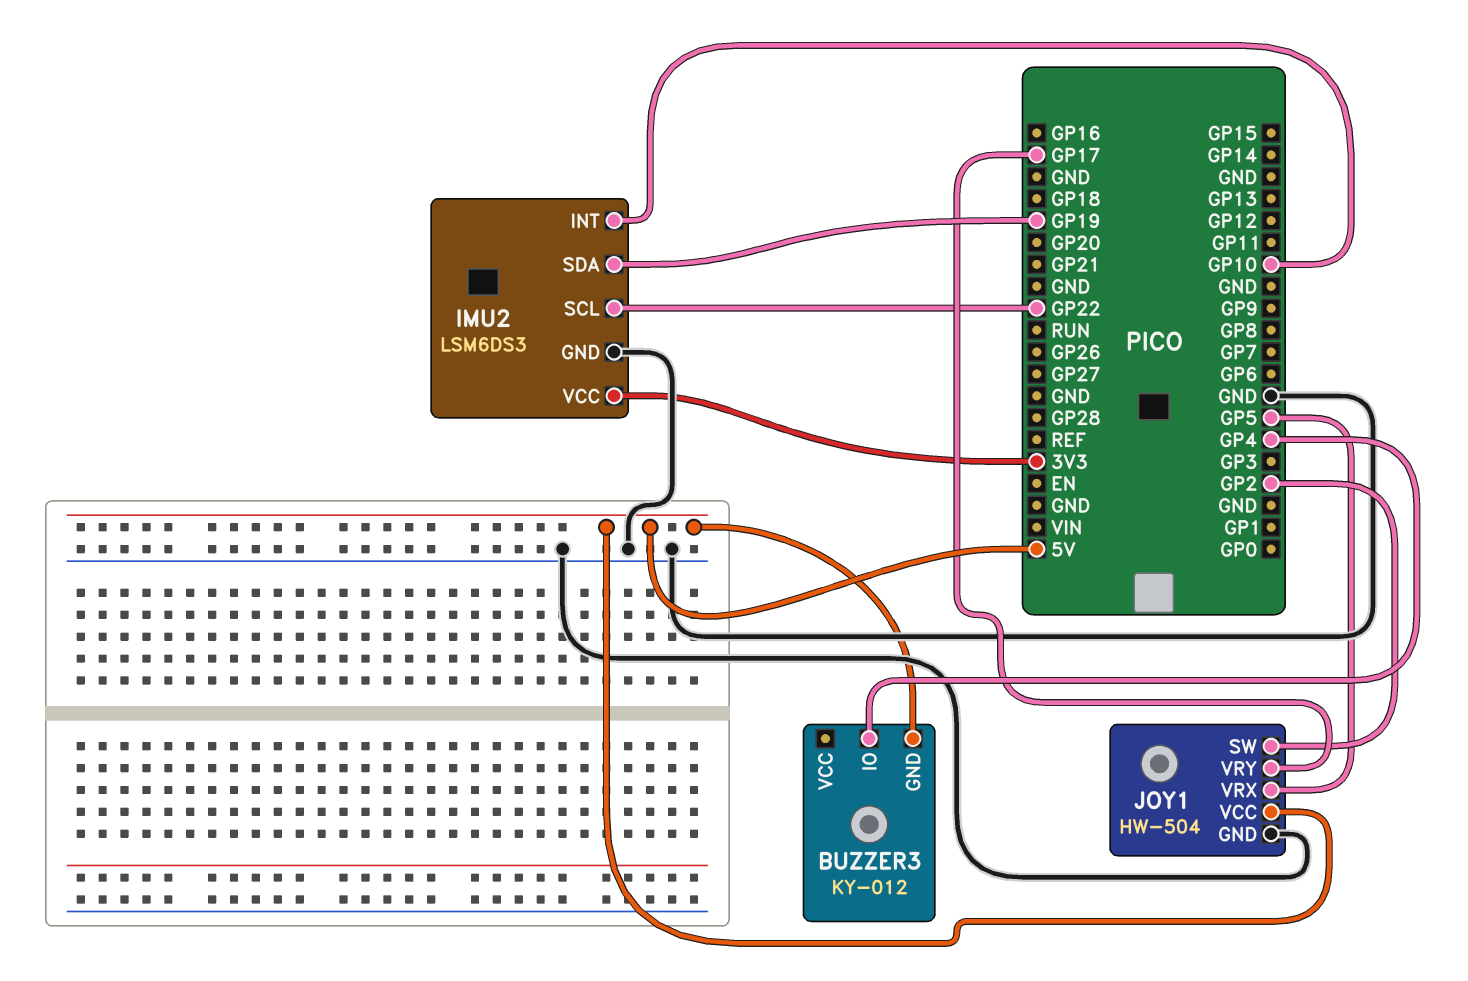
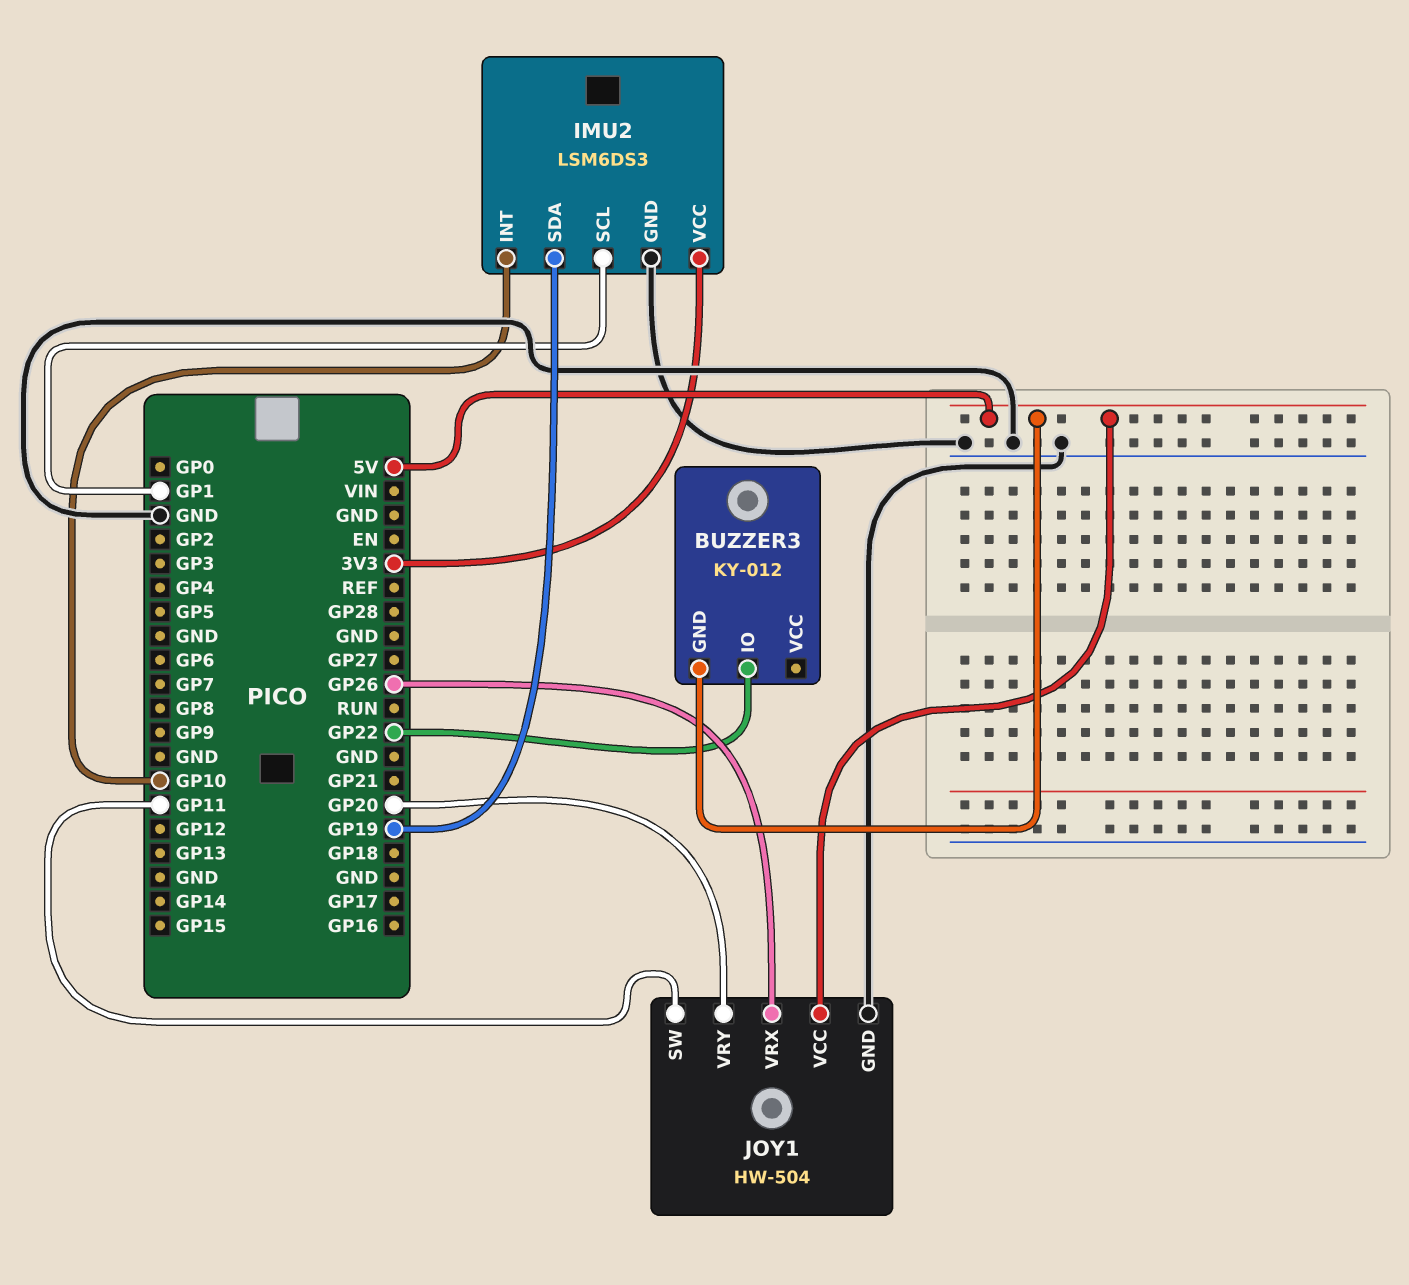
BUZZER3 pin IO: GP4 -> GP22
IMU2 pin SCL: GP22 -> GP1
JOY1 pin SW: GP2 -> GP11
JOY1 pin VRX: GP5 -> GP26
JOY1 pin VRY: GP17 -> GP20

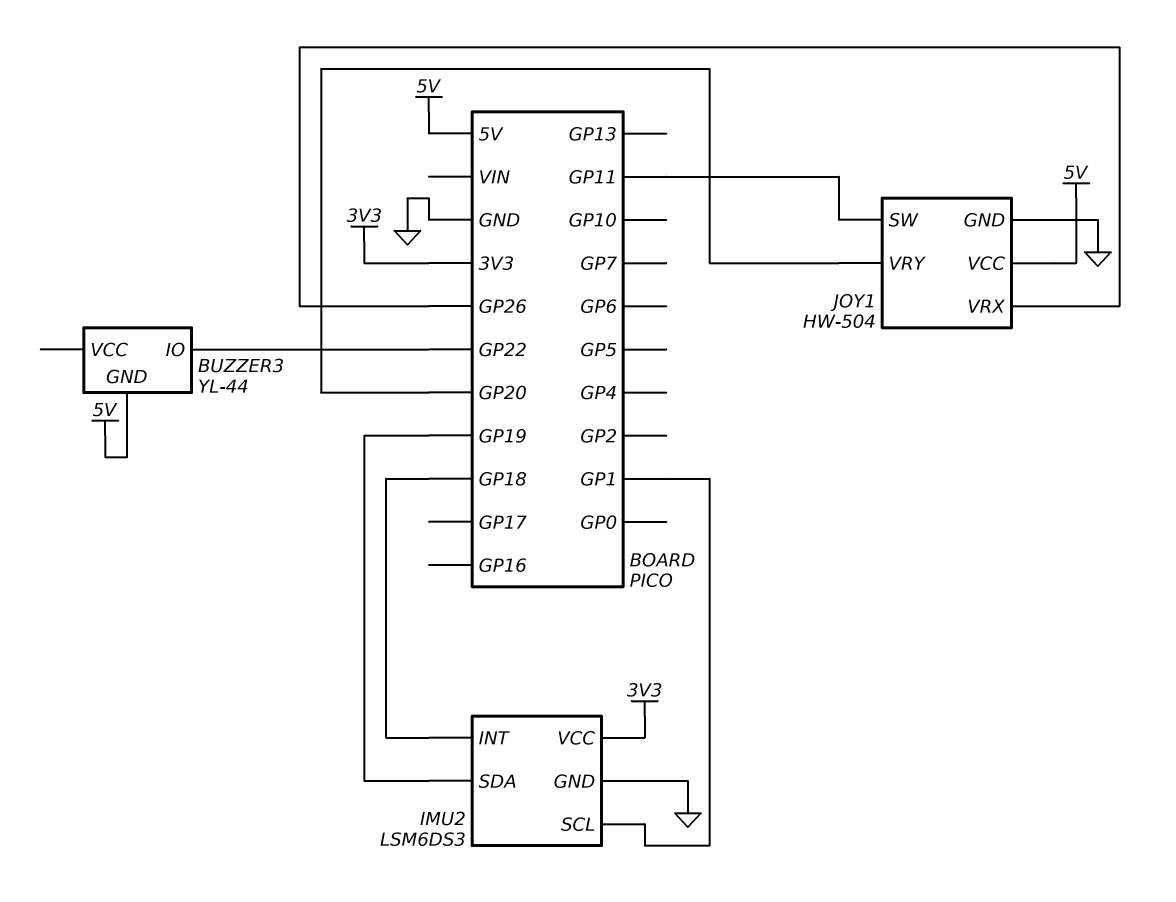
BUZZER3: KY-012 -> YL-44
IMU2 pin INT: GP10 -> GP18

